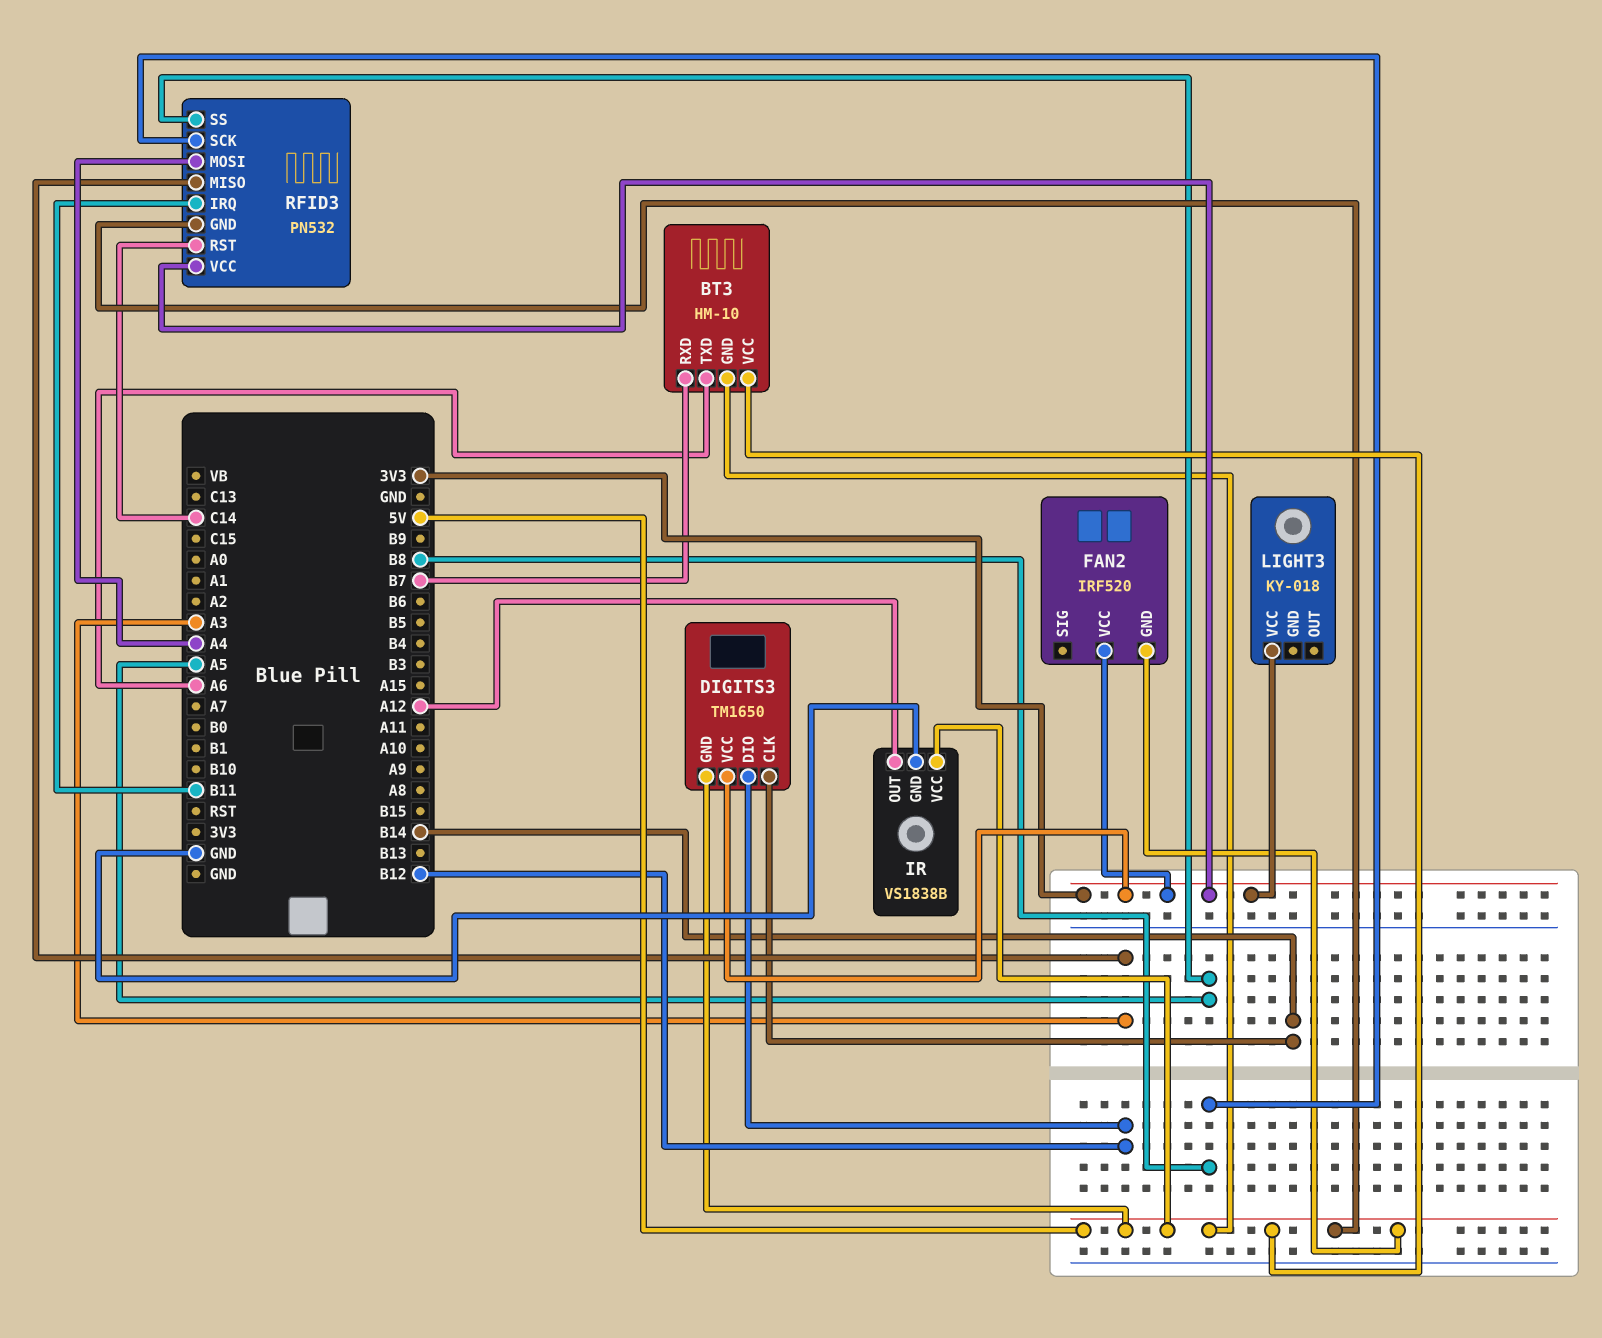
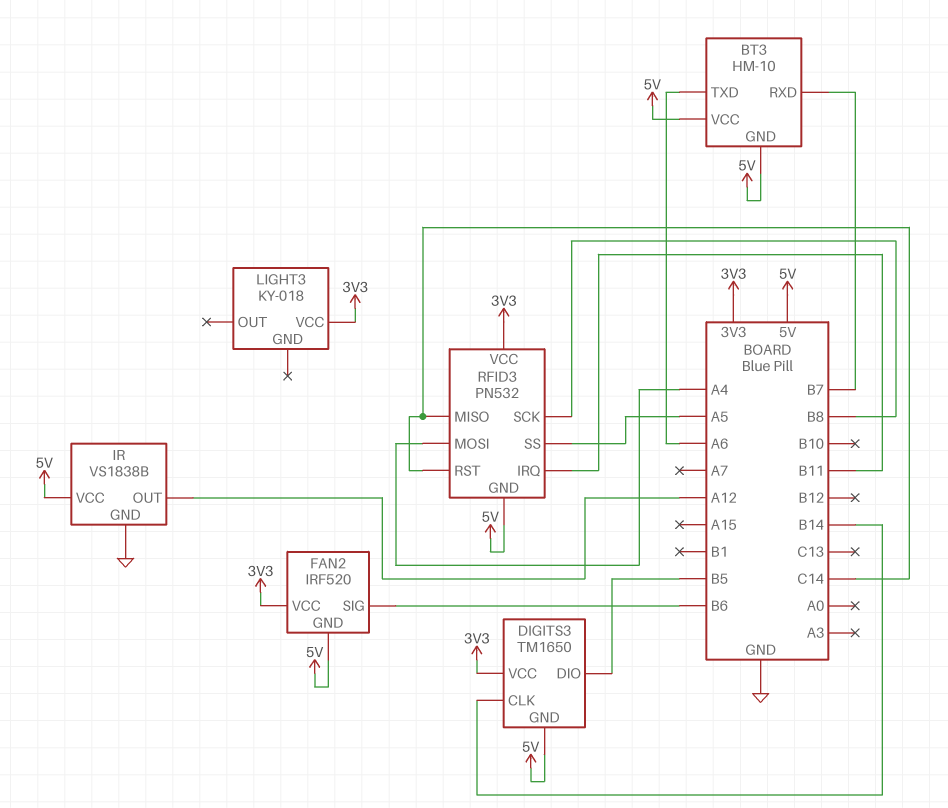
DIGITS3 pin DIO: B12 -> B5
FAN2 pin SIG: none -> B6
RFID3 pin MISO: A3 -> C14

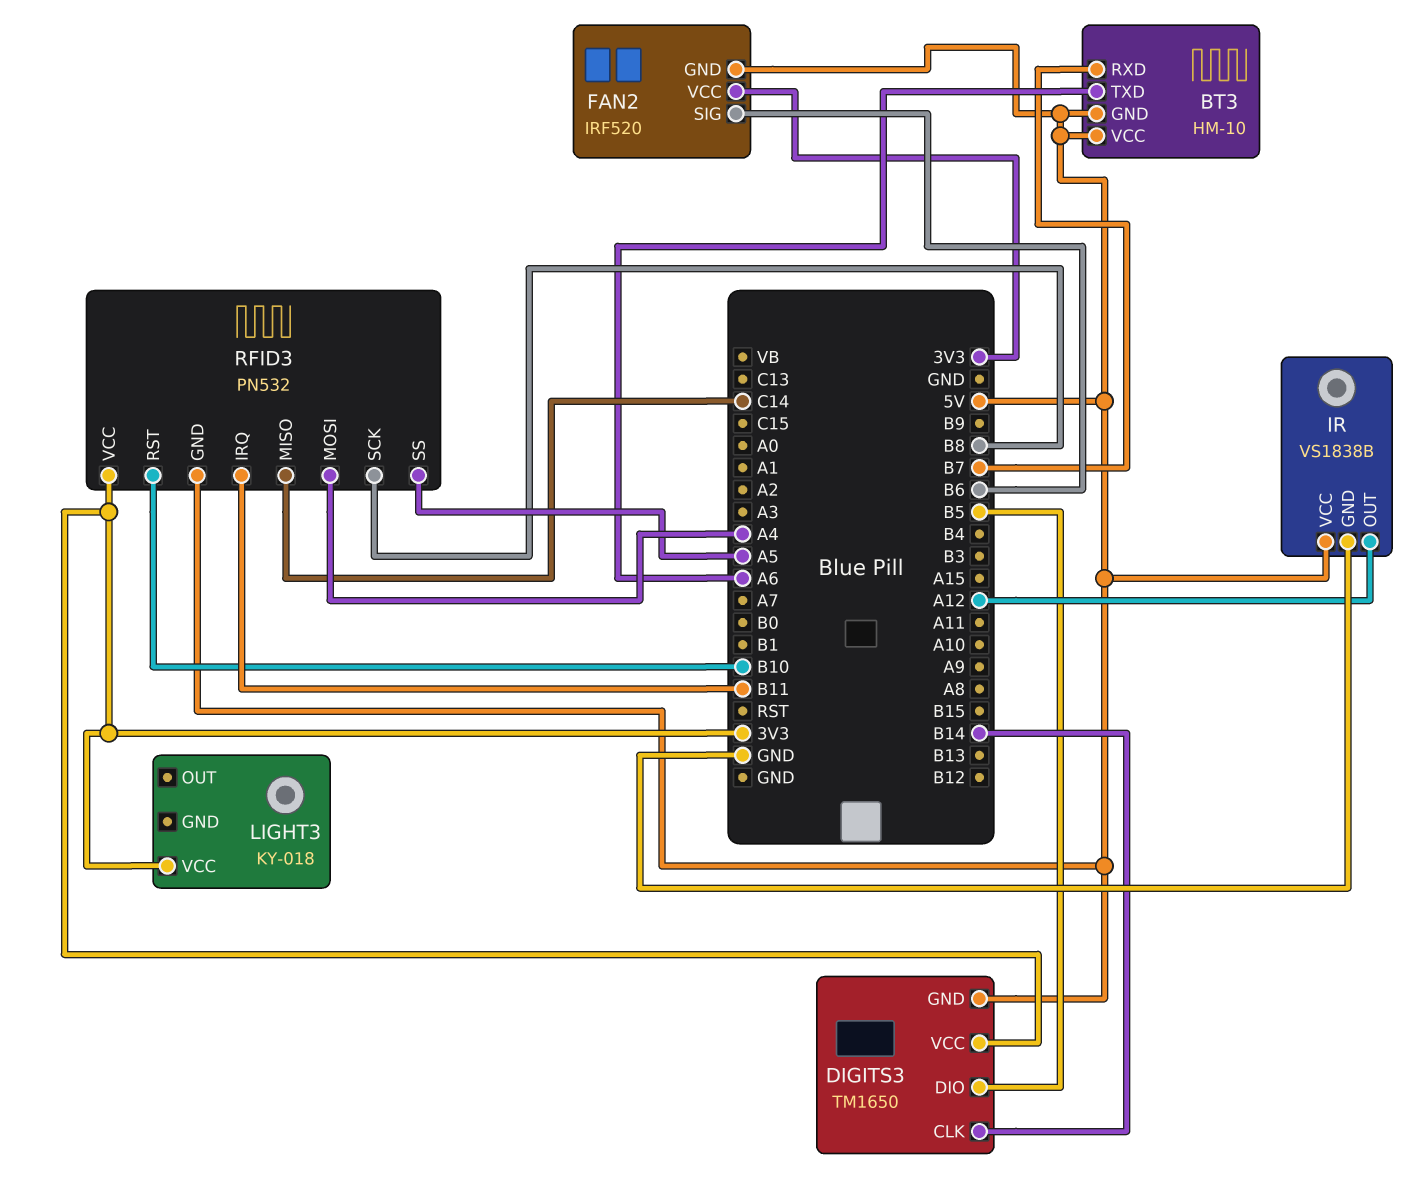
RFID3 pin RST: C14 -> B10

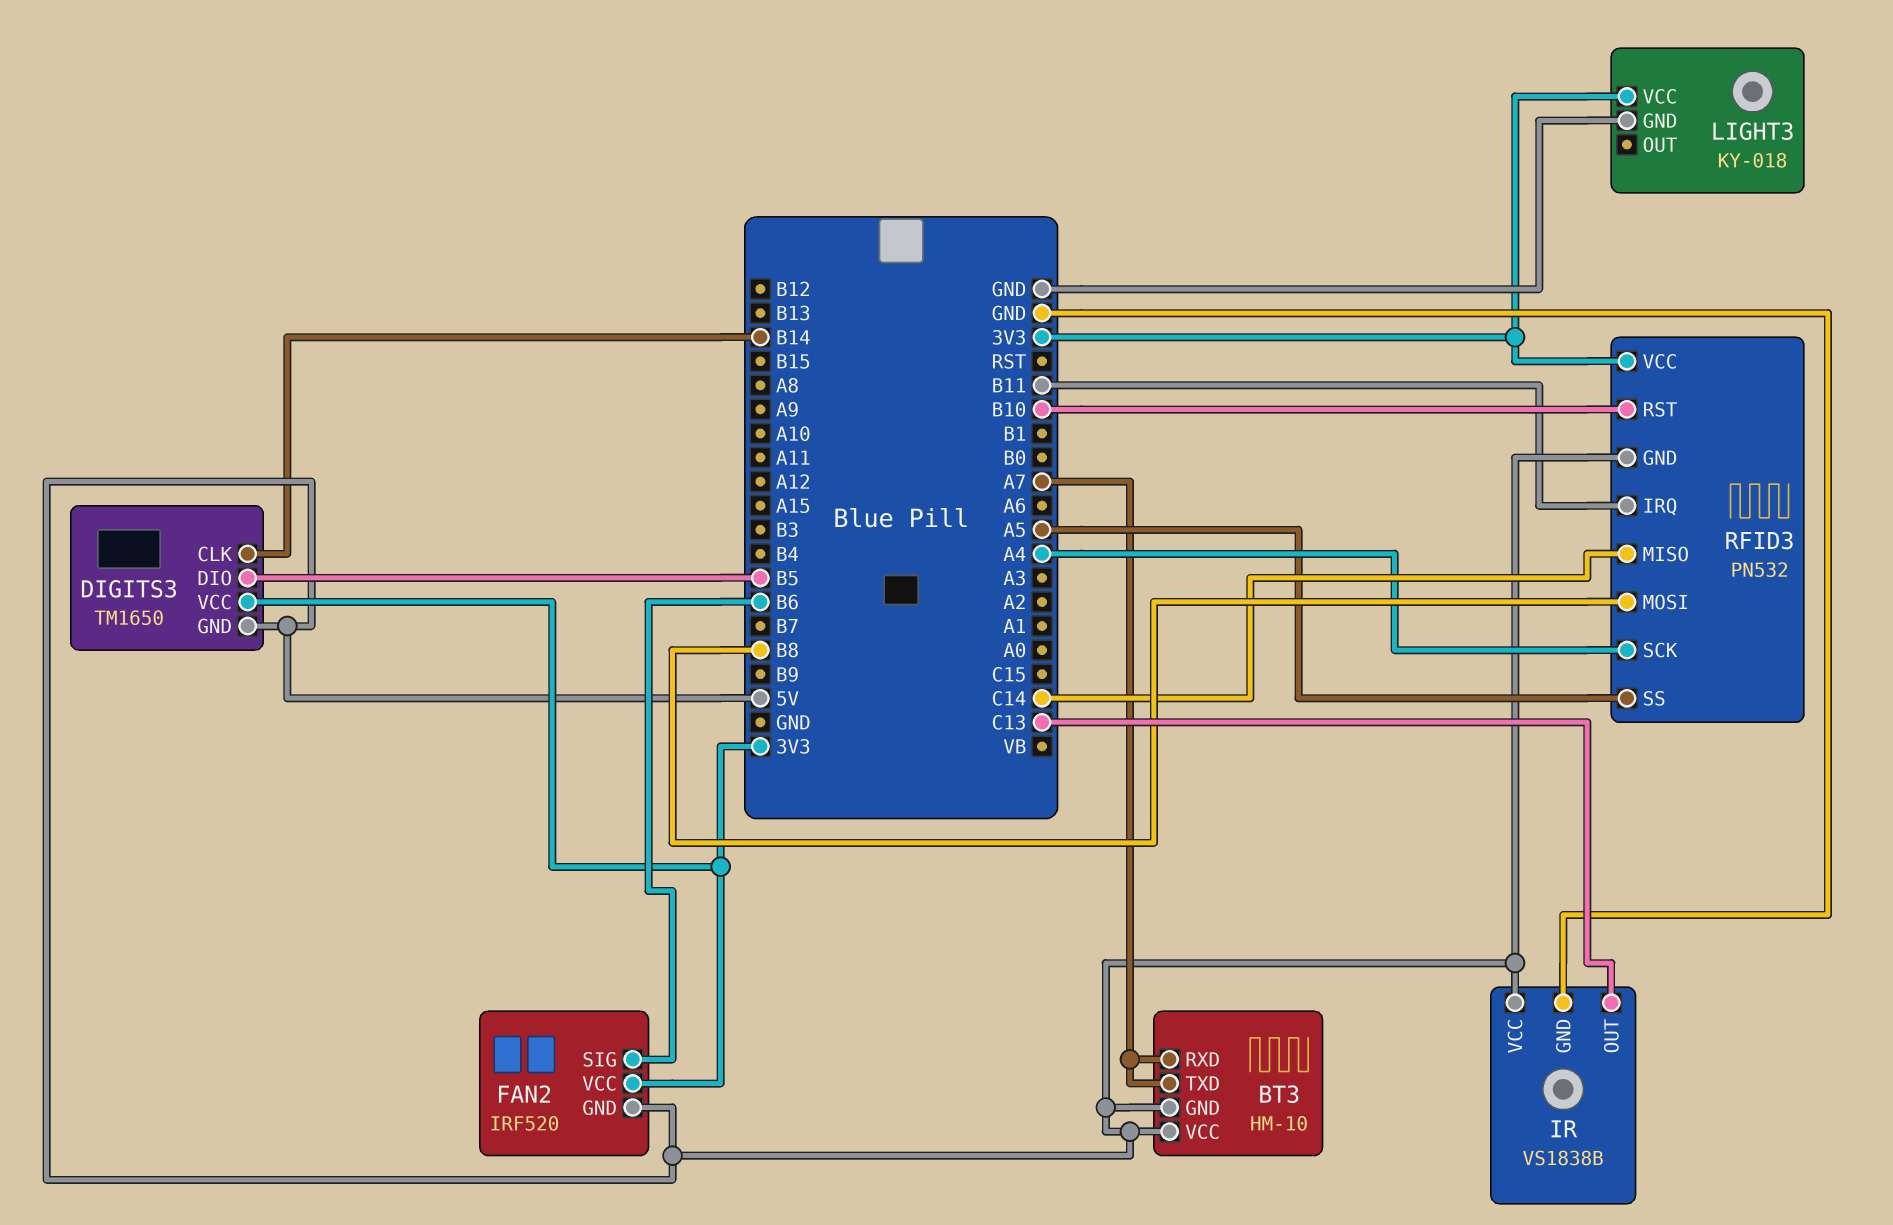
BT3 pin RXD: B7 -> A7
BT3 pin TXD: A6 -> A7
IR pin OUT: A12 -> C13
LIGHT3 pin GND: none -> GND
RFID3 pin MOSI: A4 -> B8
RFID3 pin SCK: B8 -> A4

